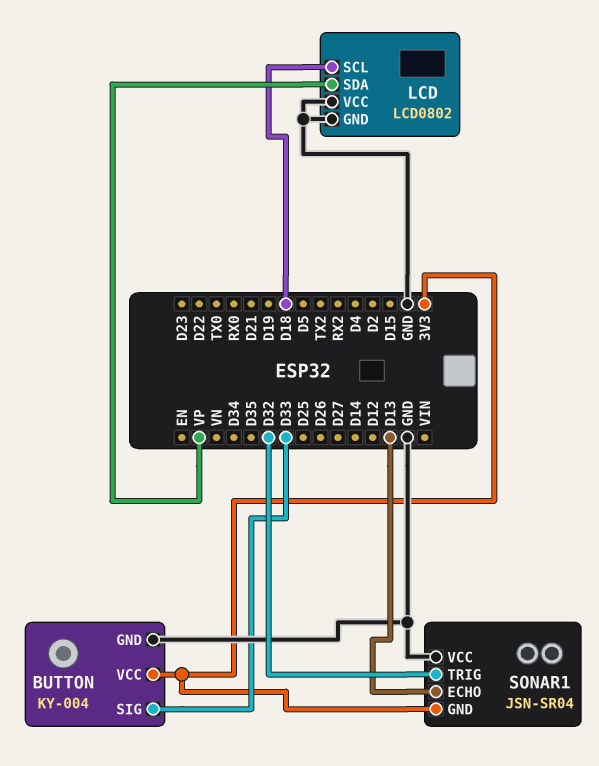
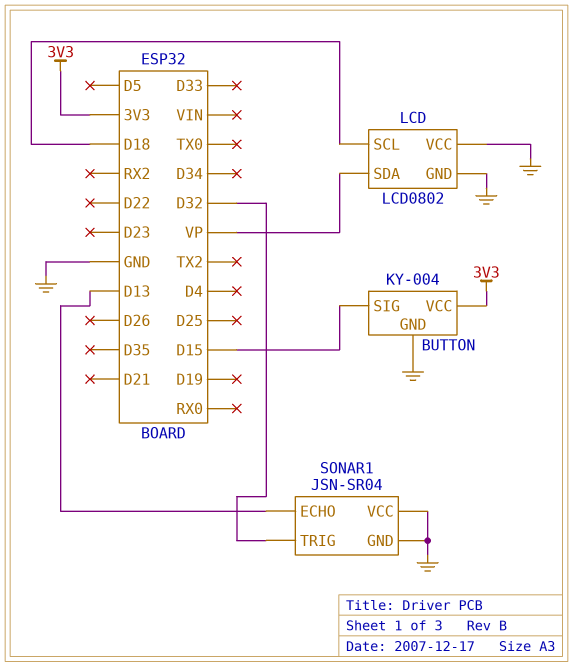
BUTTON pin SIG: D33 -> D15
SONAR1 pin GND: 3V3 -> GND

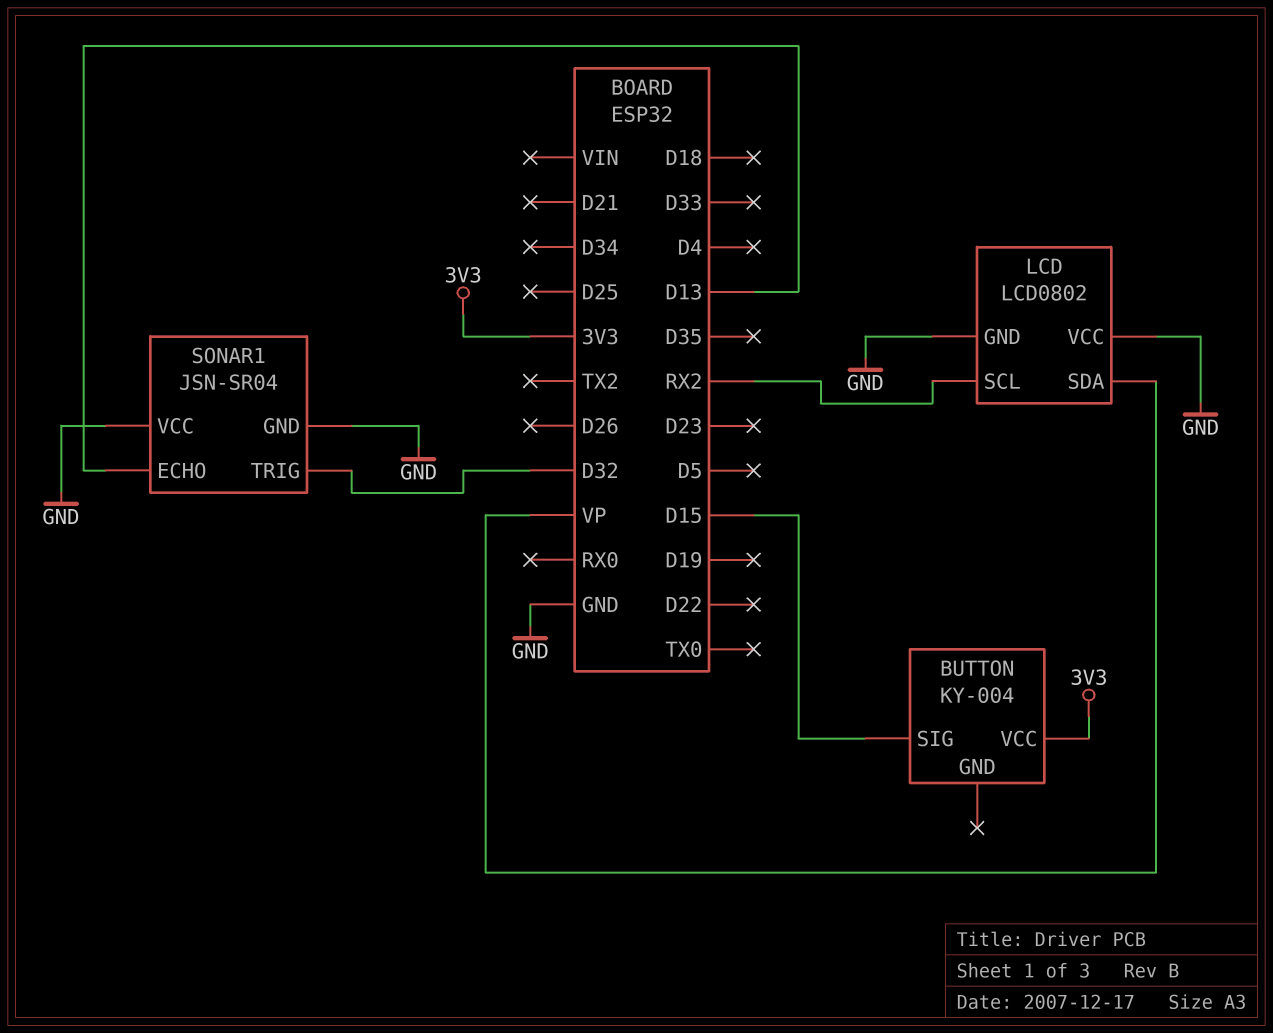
BUTTON pin GND: GND -> none
LCD pin SCL: D18 -> RX2

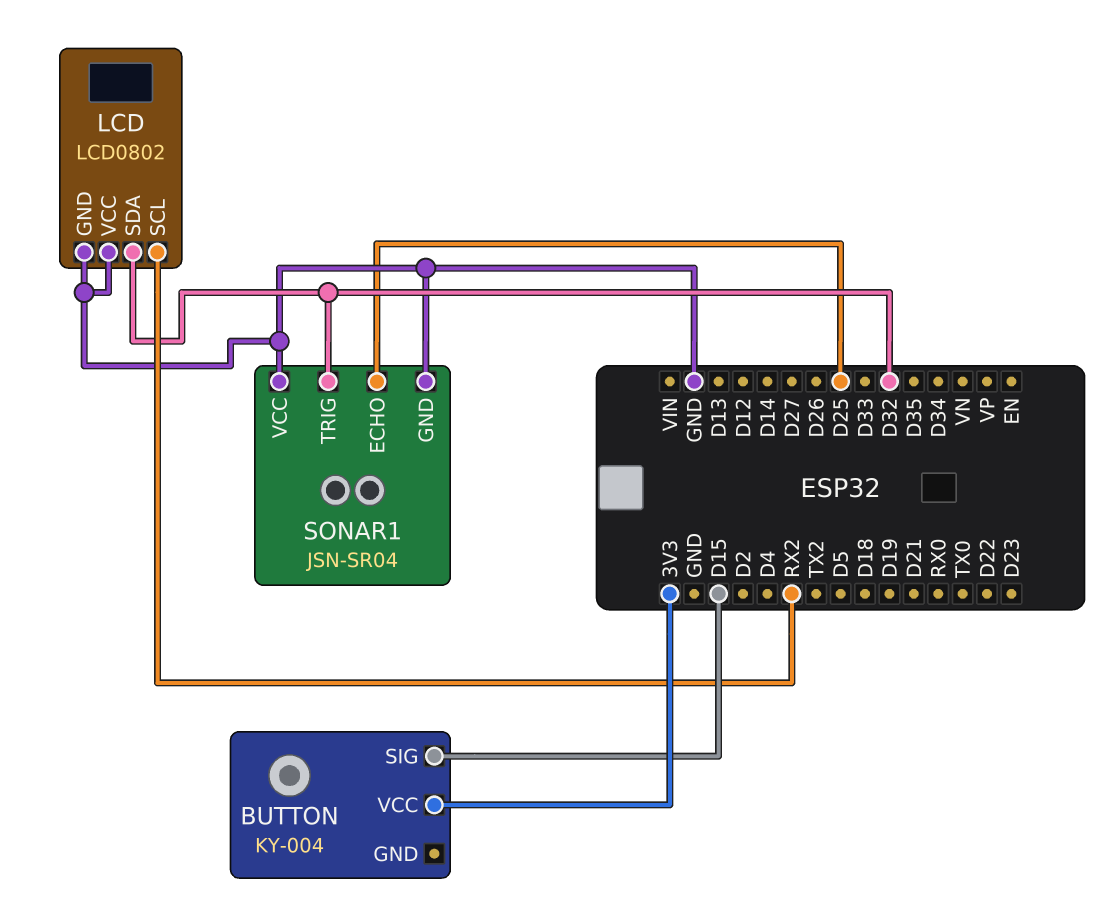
LCD pin SDA: VP -> D32
SONAR1 pin ECHO: D13 -> D25

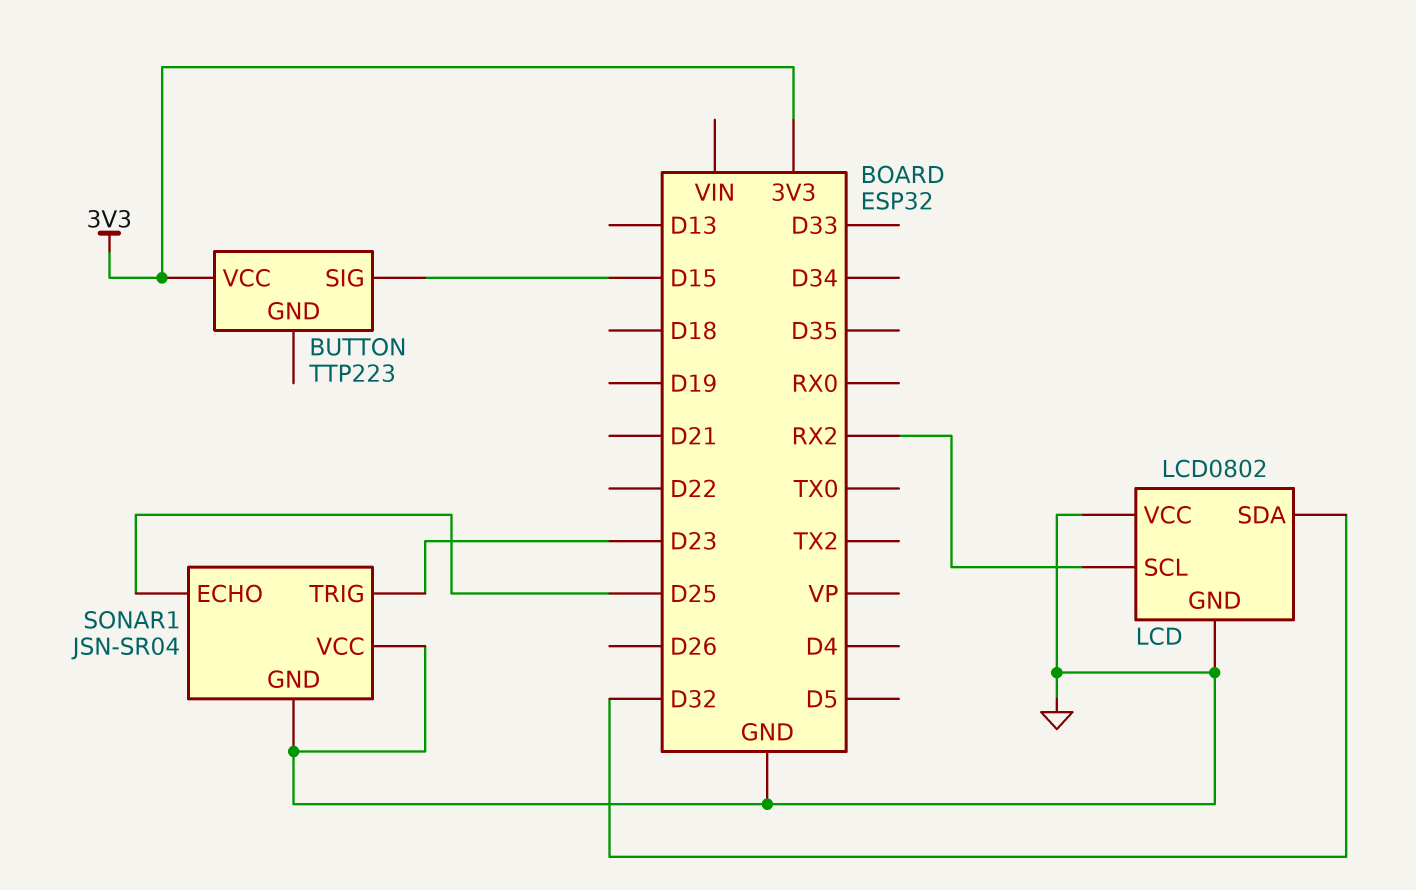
BUTTON: KY-004 -> TTP223
SONAR1 pin TRIG: D32 -> D23

